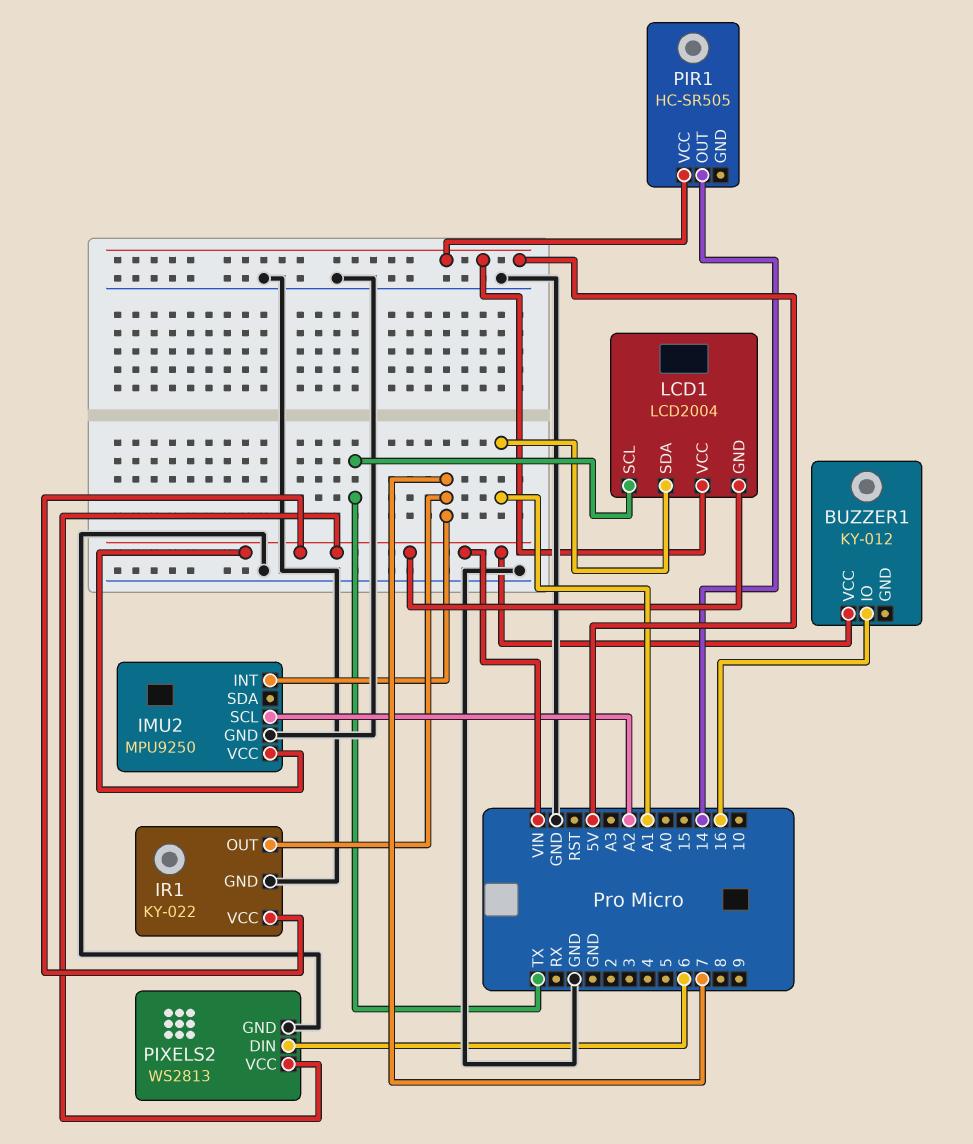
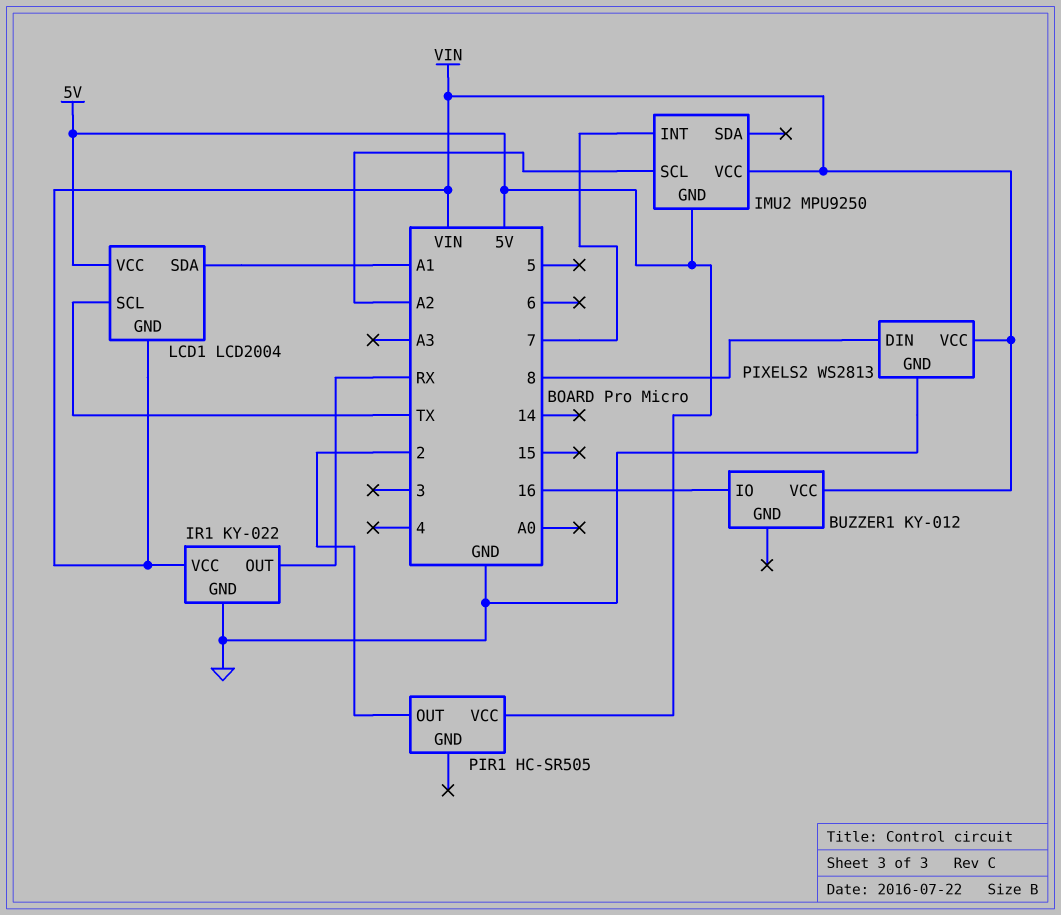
IMU2 pin GND: GND -> 5V
IR1 pin OUT: 7 -> RX
PIR1 pin OUT: 14 -> 2
PIXELS2 pin DIN: 6 -> 8

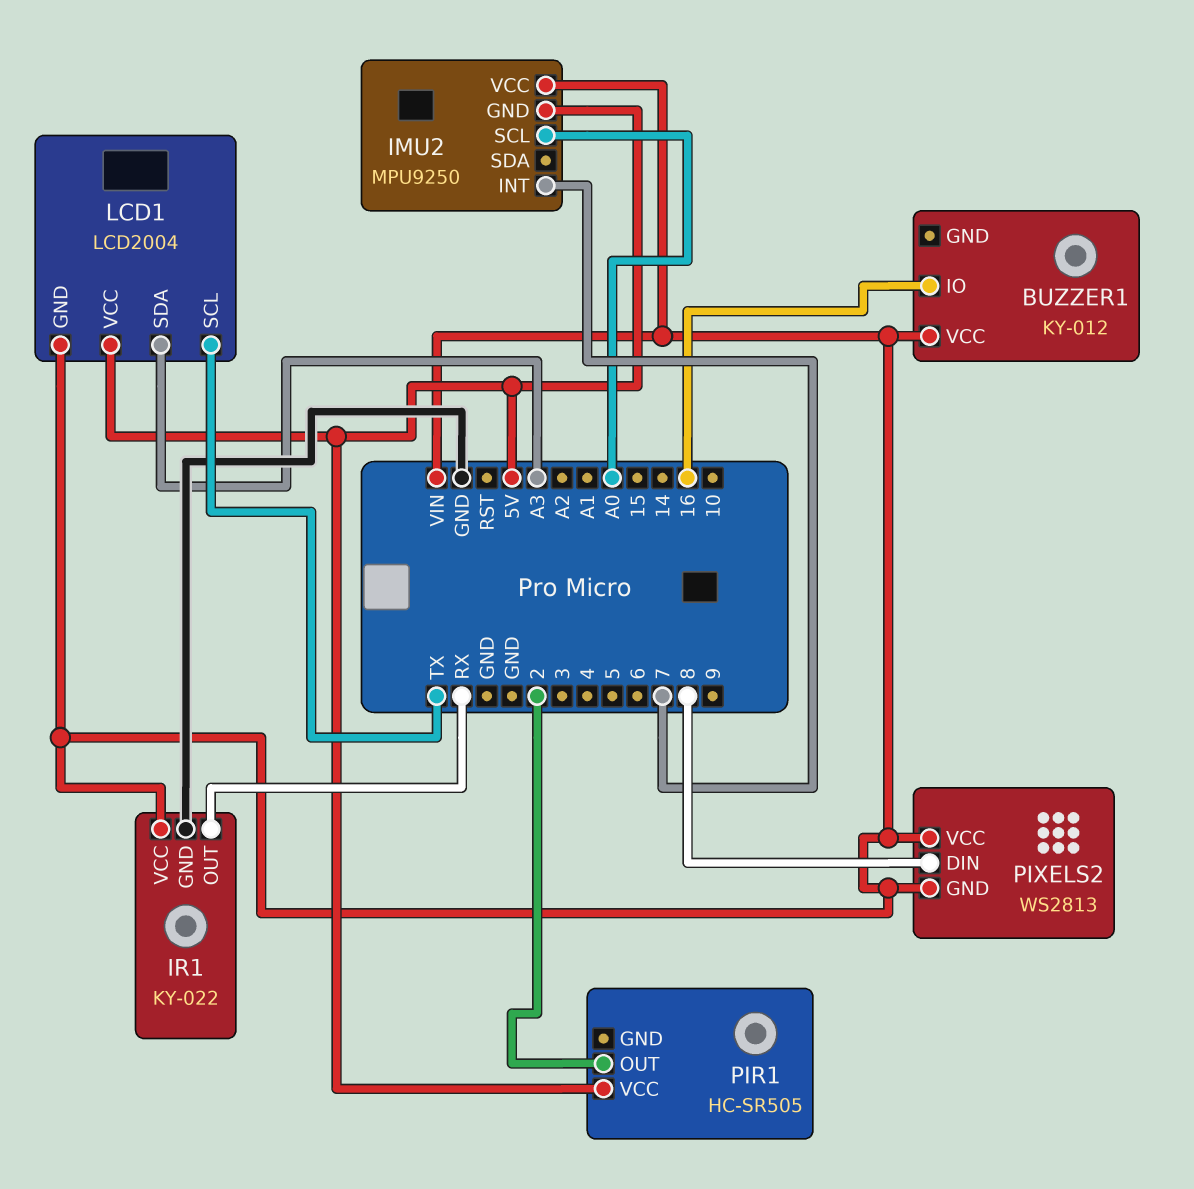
IMU2 pin SCL: A2 -> A0
LCD1 pin SDA: A1 -> A3
PIXELS2 pin GND: GND -> VIN

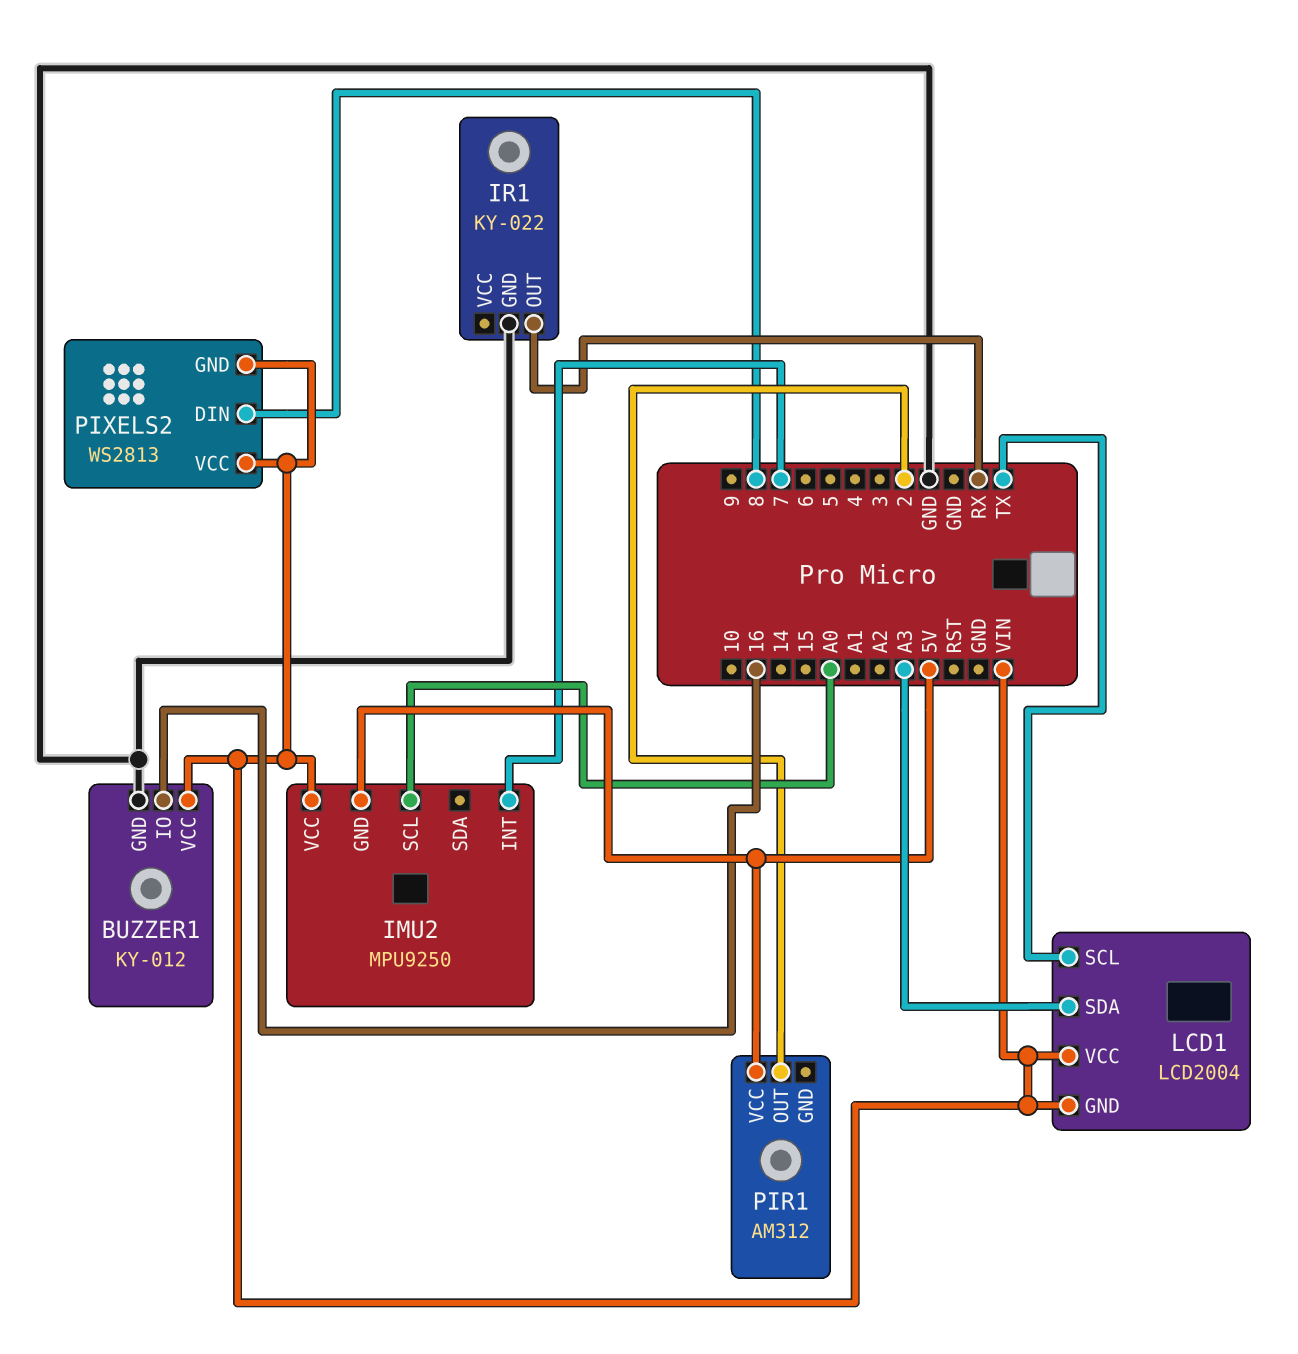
BUZZER1 pin GND: none -> GND
IR1 pin VCC: VIN -> none
LCD1 pin VCC: 5V -> VIN
PIR1: HC-SR505 -> AM312

